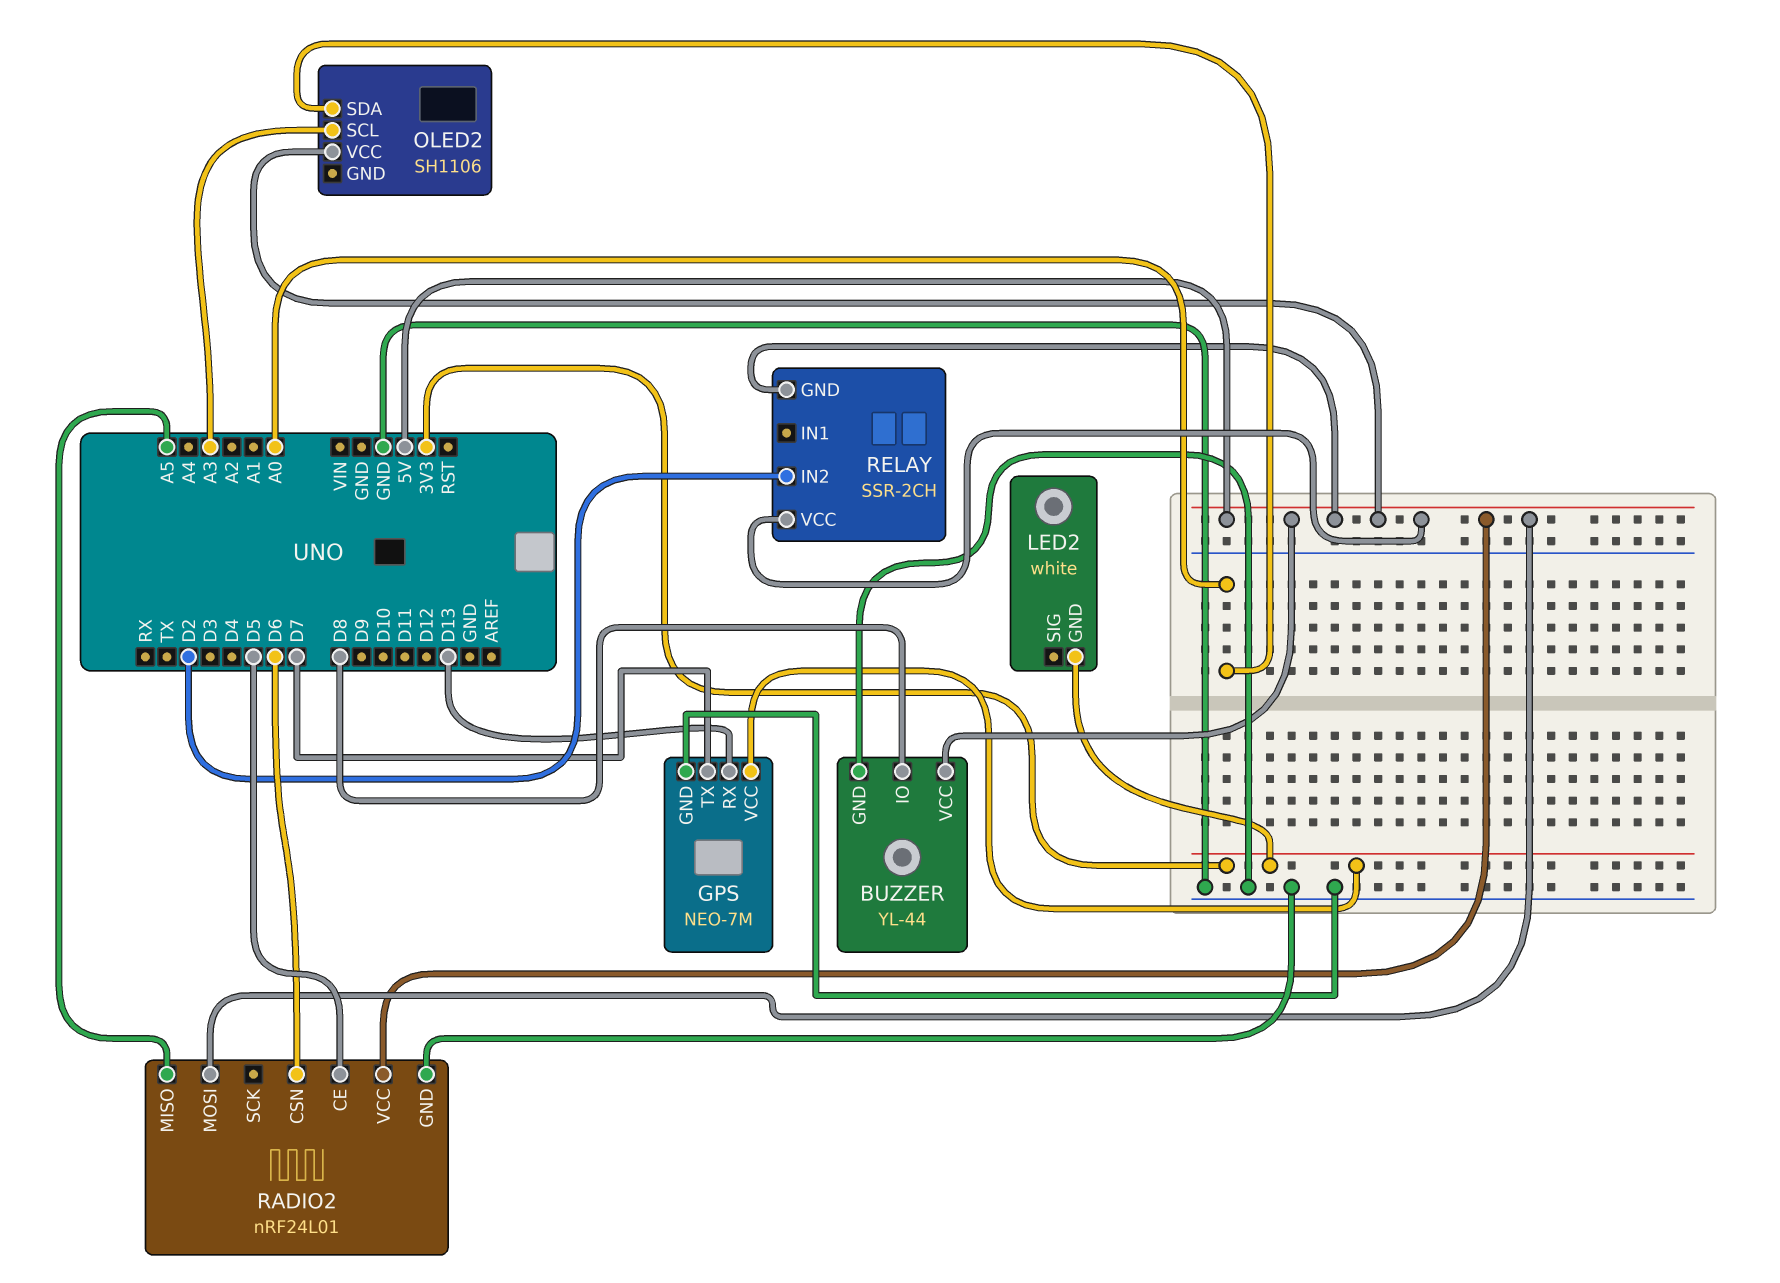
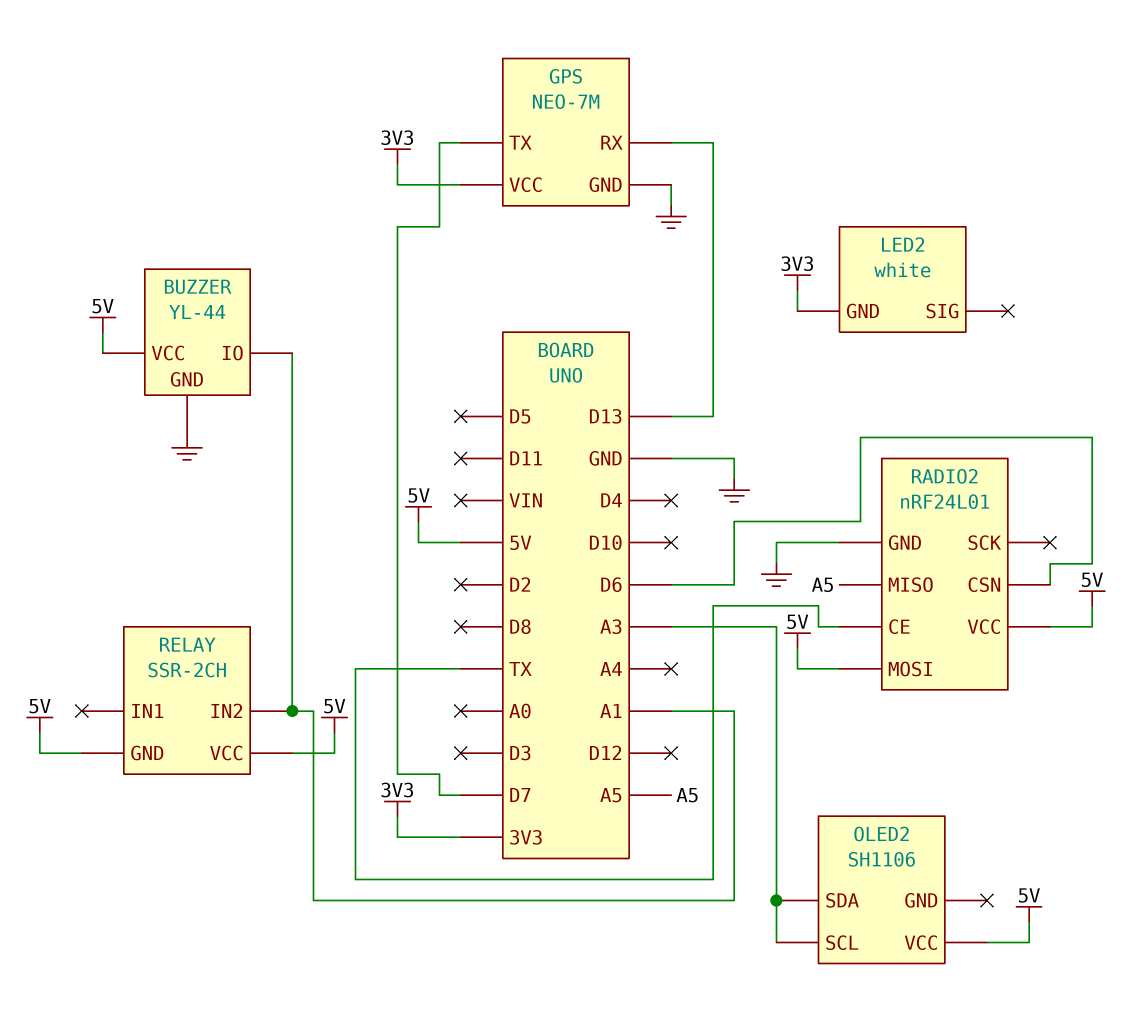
BUZZER pin IO: D8 -> A1
OLED2 pin SDA: A0 -> A3
RADIO2 pin CE: D5 -> TX
RELAY pin IN2: D2 -> A1

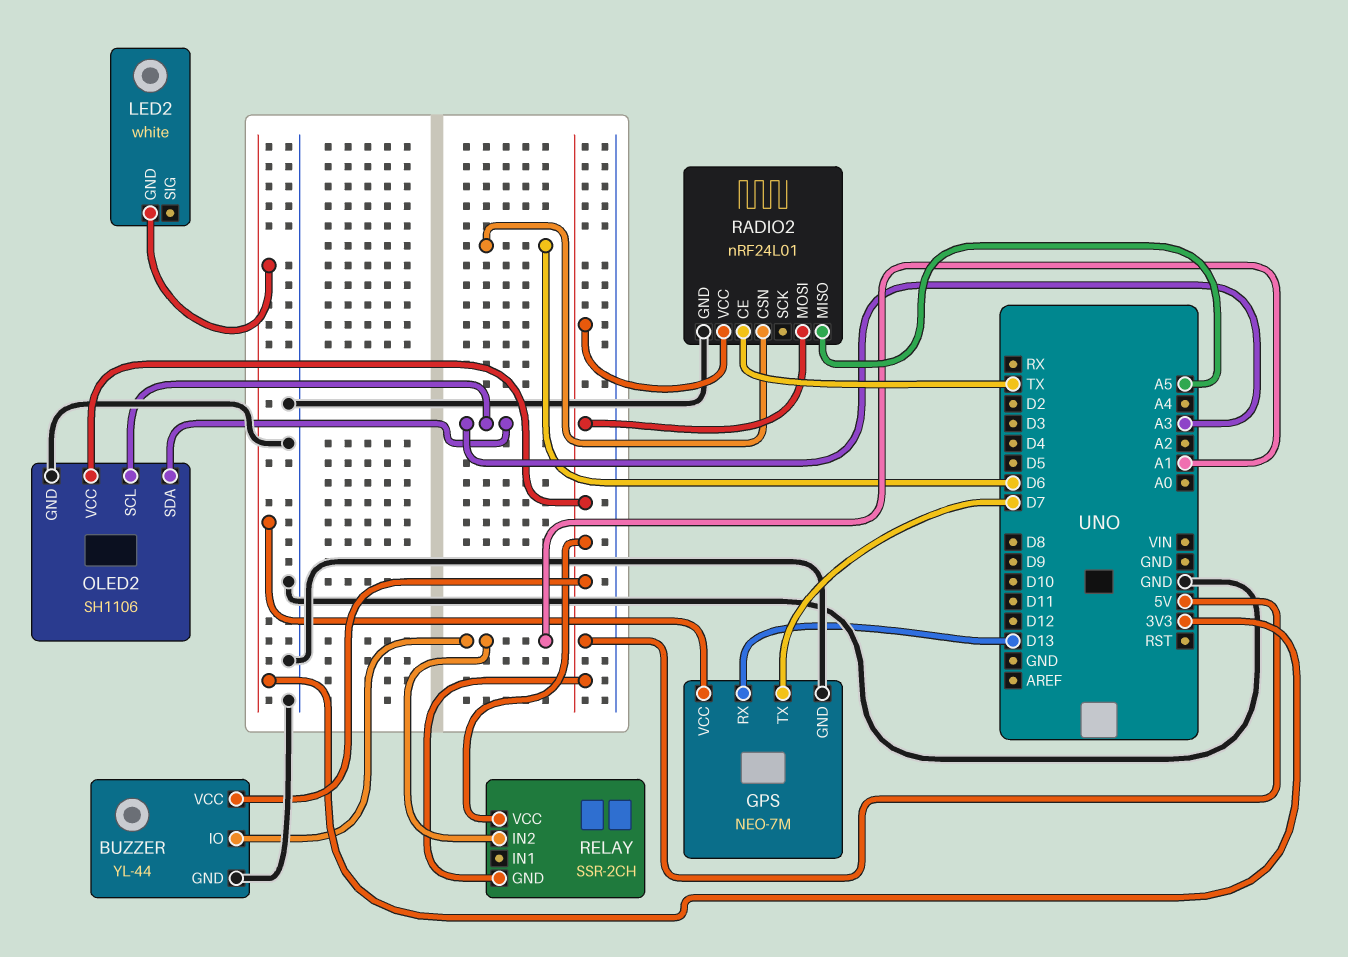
OLED2 pin GND: none -> GND

